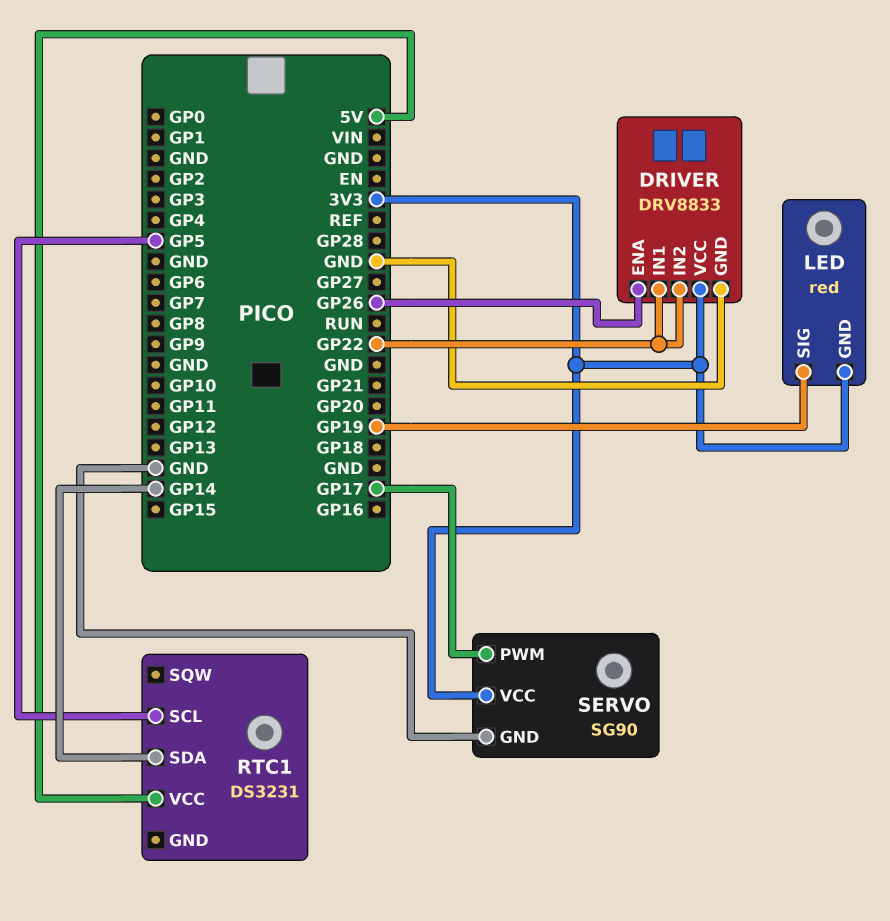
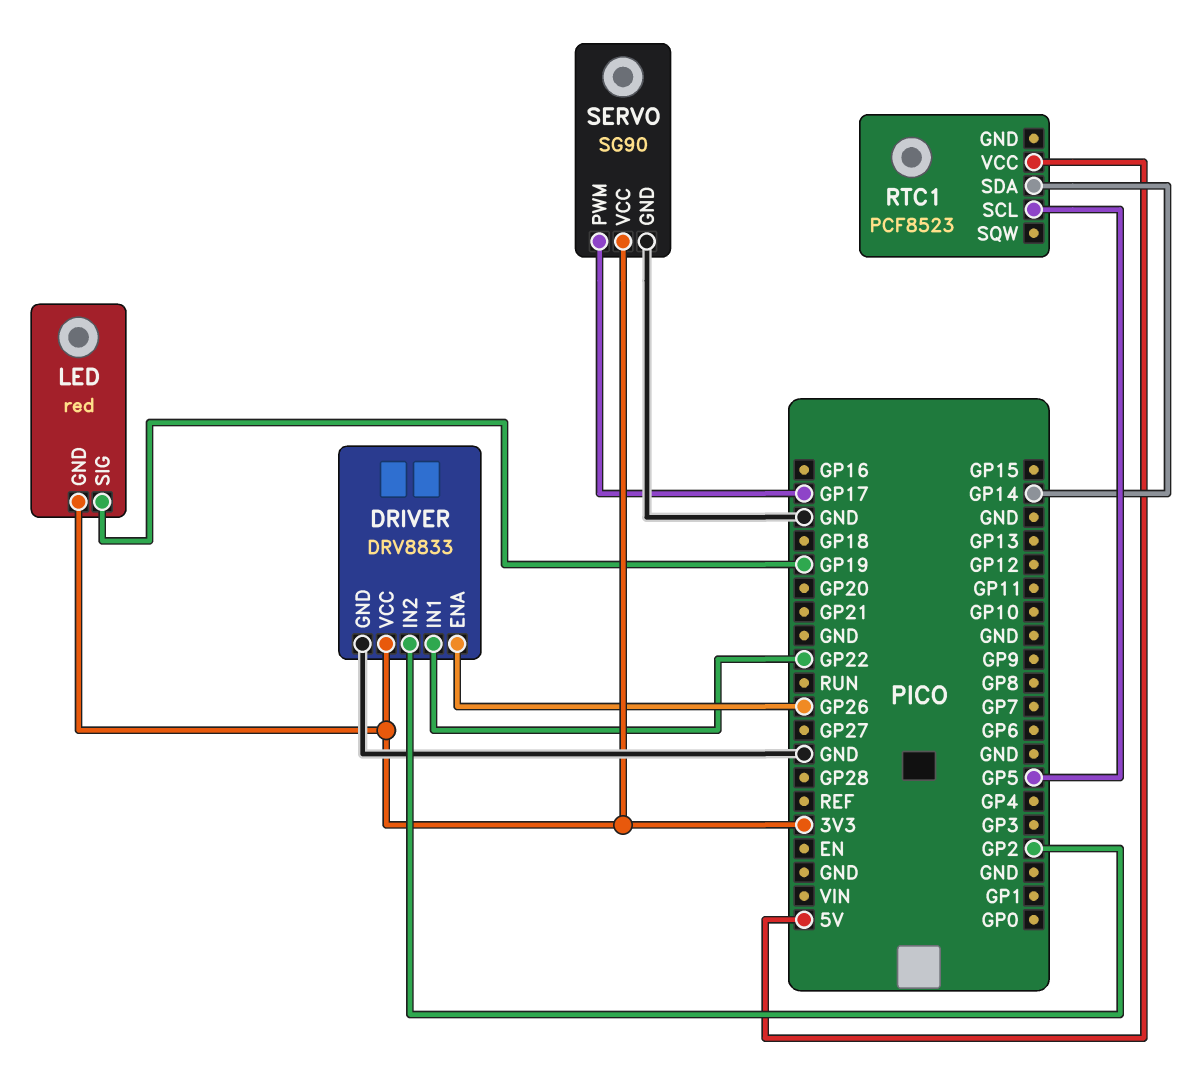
DRIVER pin IN2: GP22 -> GP2
RTC1: DS3231 -> PCF8523

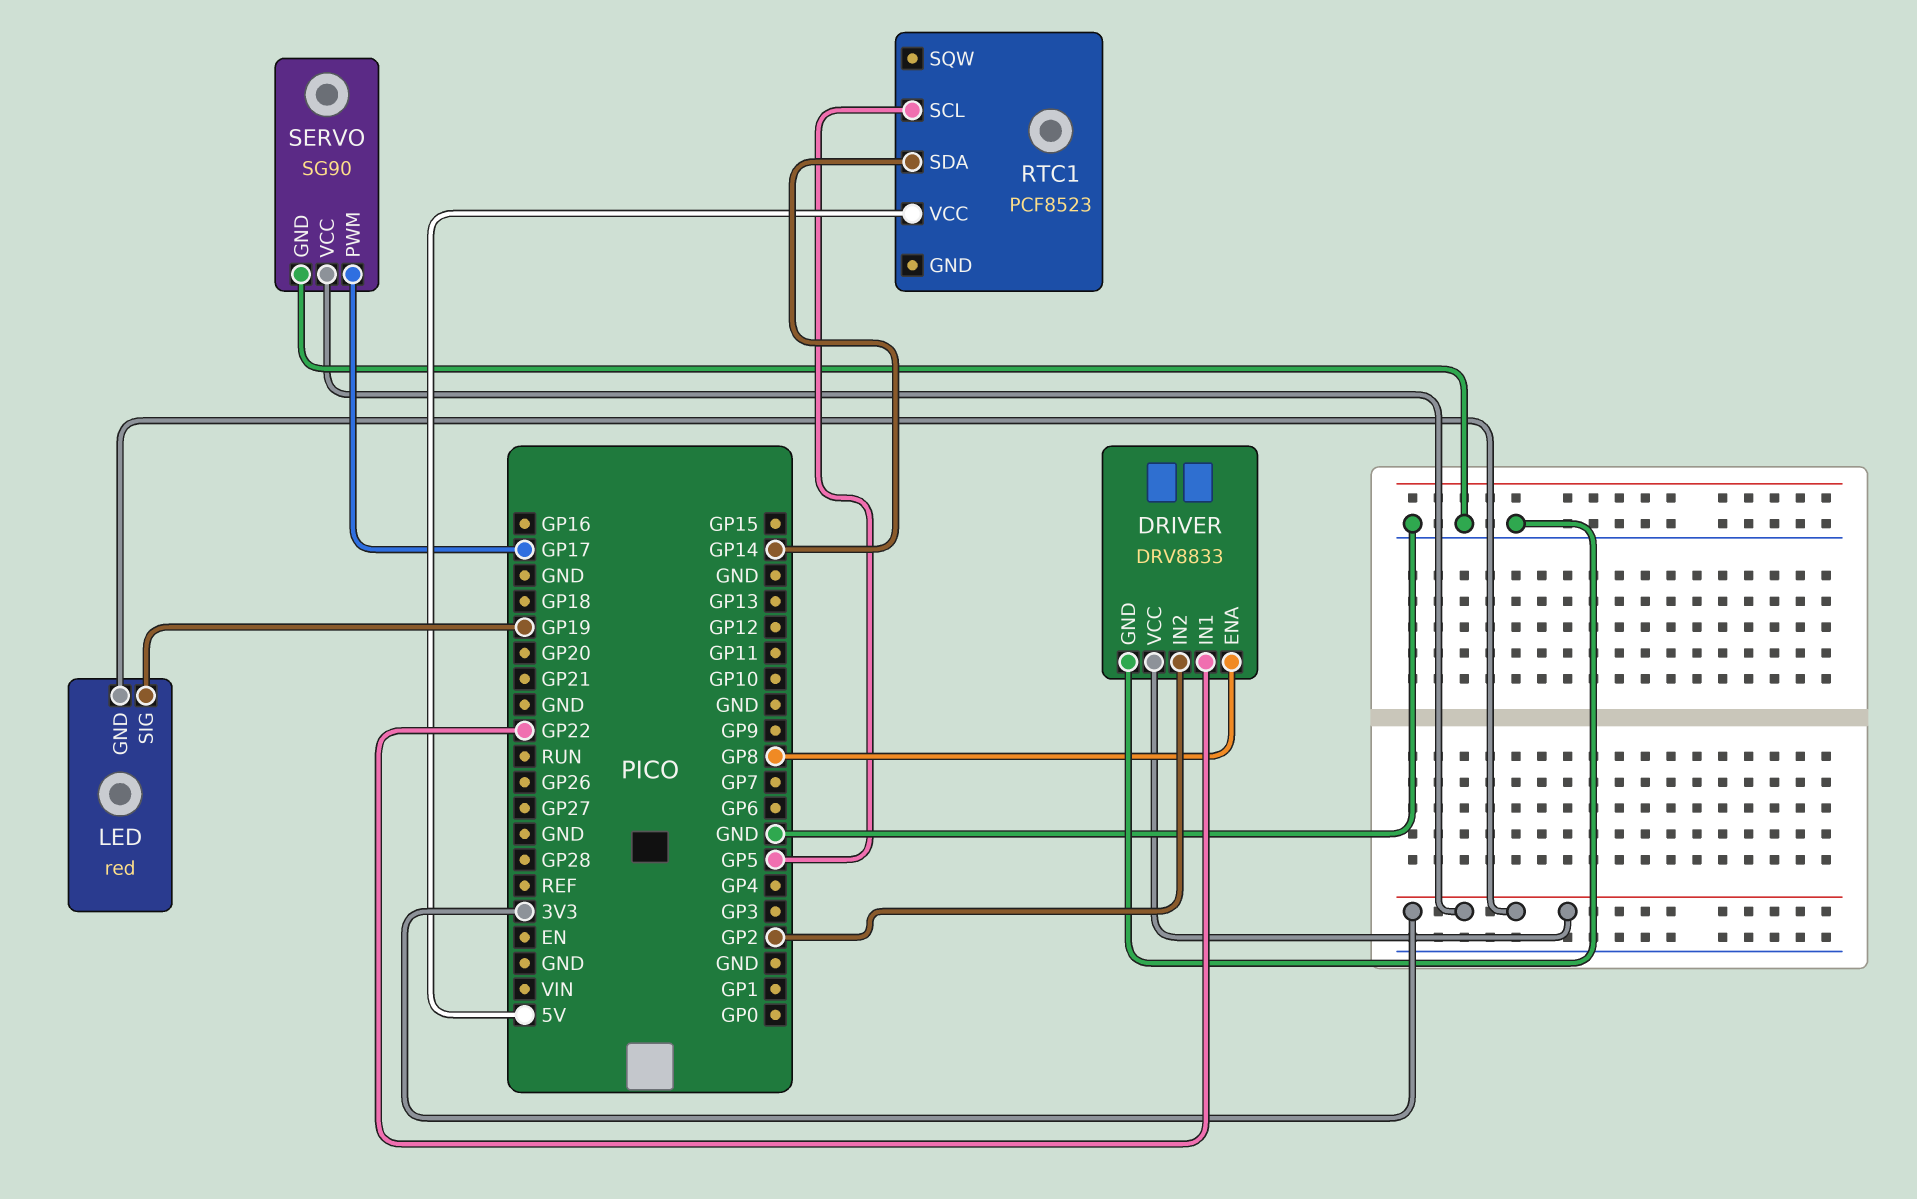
DRIVER pin ENA: GP26 -> GP8

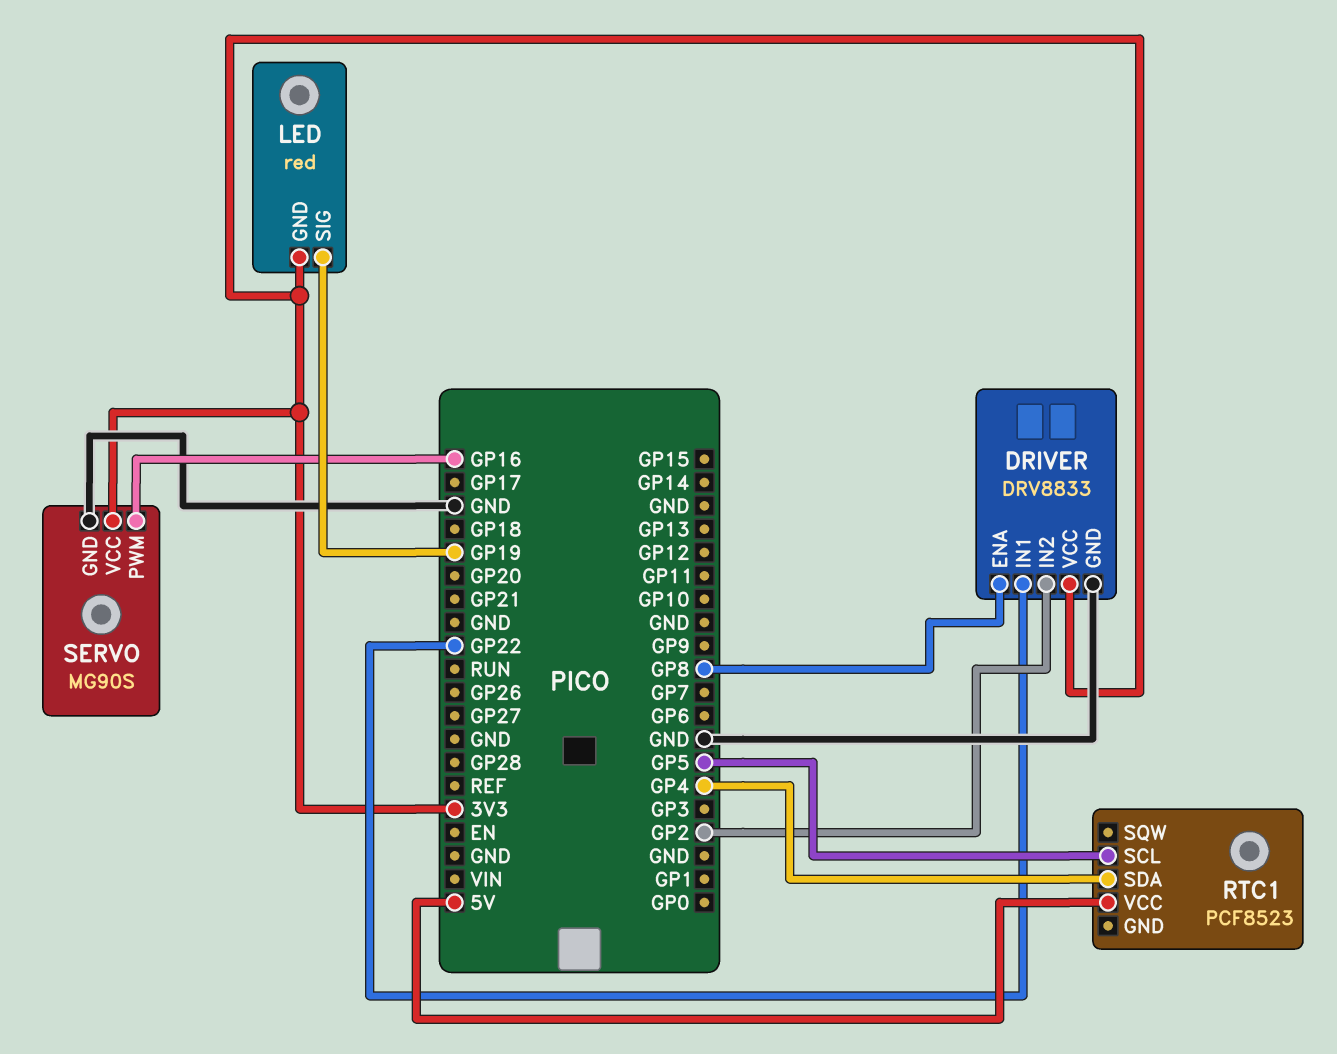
RTC1 pin SDA: GP14 -> GP4
SERVO: SG90 -> MG90S
SERVO pin PWM: GP17 -> GP16

